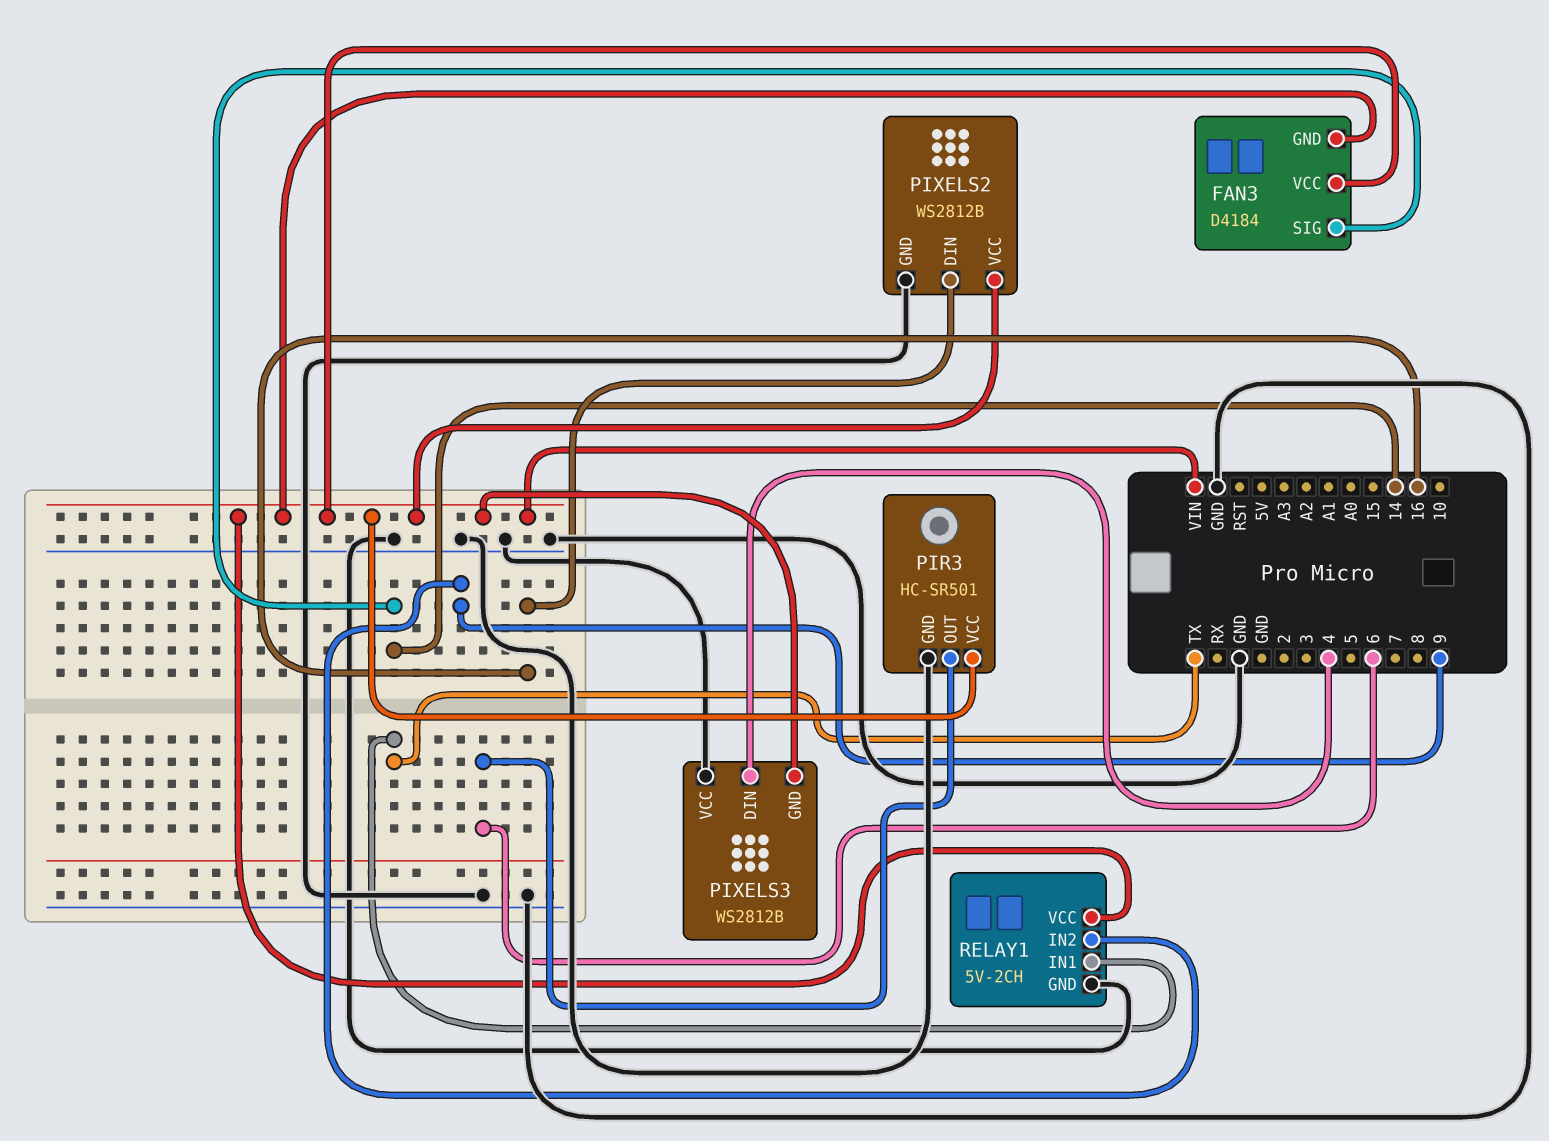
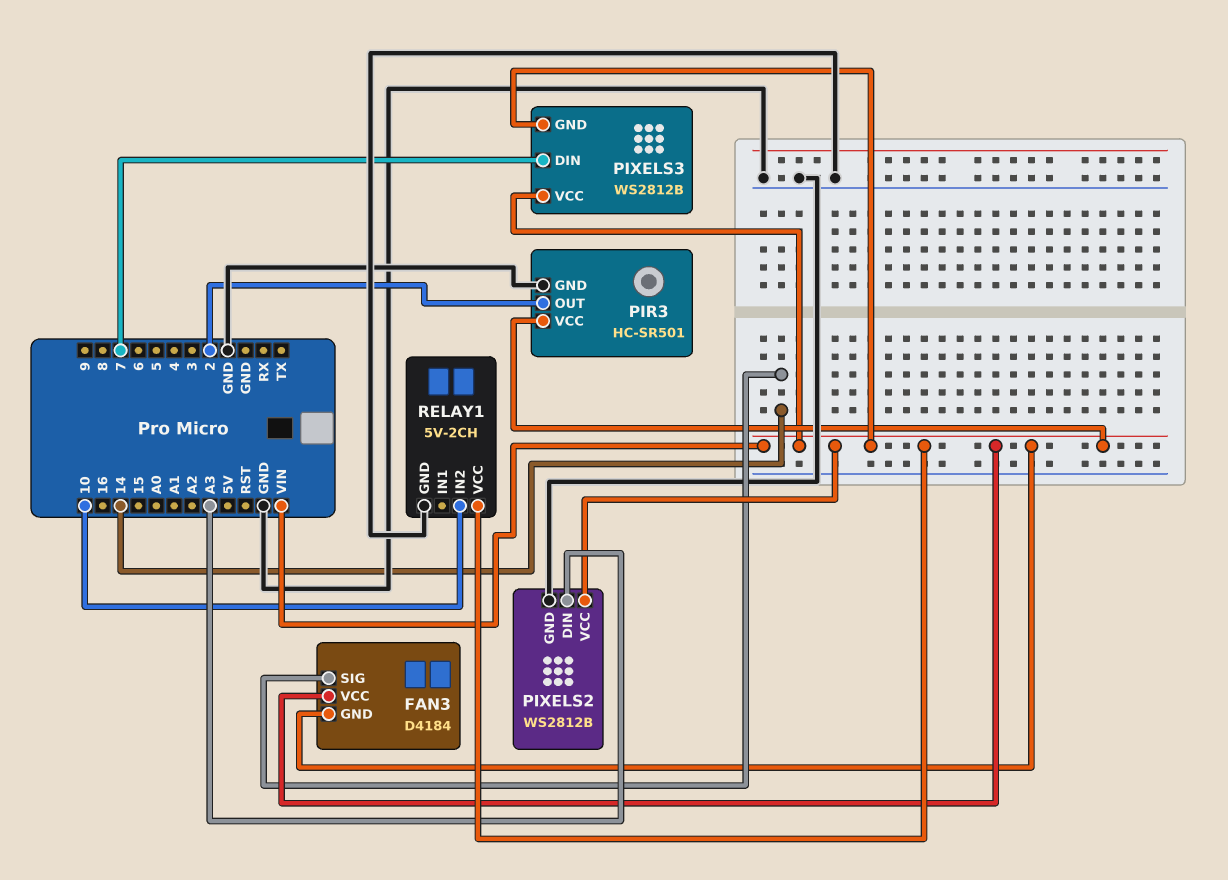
PIR3 pin OUT: 6 -> 2
PIXELS2 pin DIN: 16 -> A3
PIXELS3 pin DIN: 4 -> 7
PIXELS3 pin VCC: GND -> VIN
RELAY1 pin IN1: TX -> none
RELAY1 pin IN2: 9 -> 10

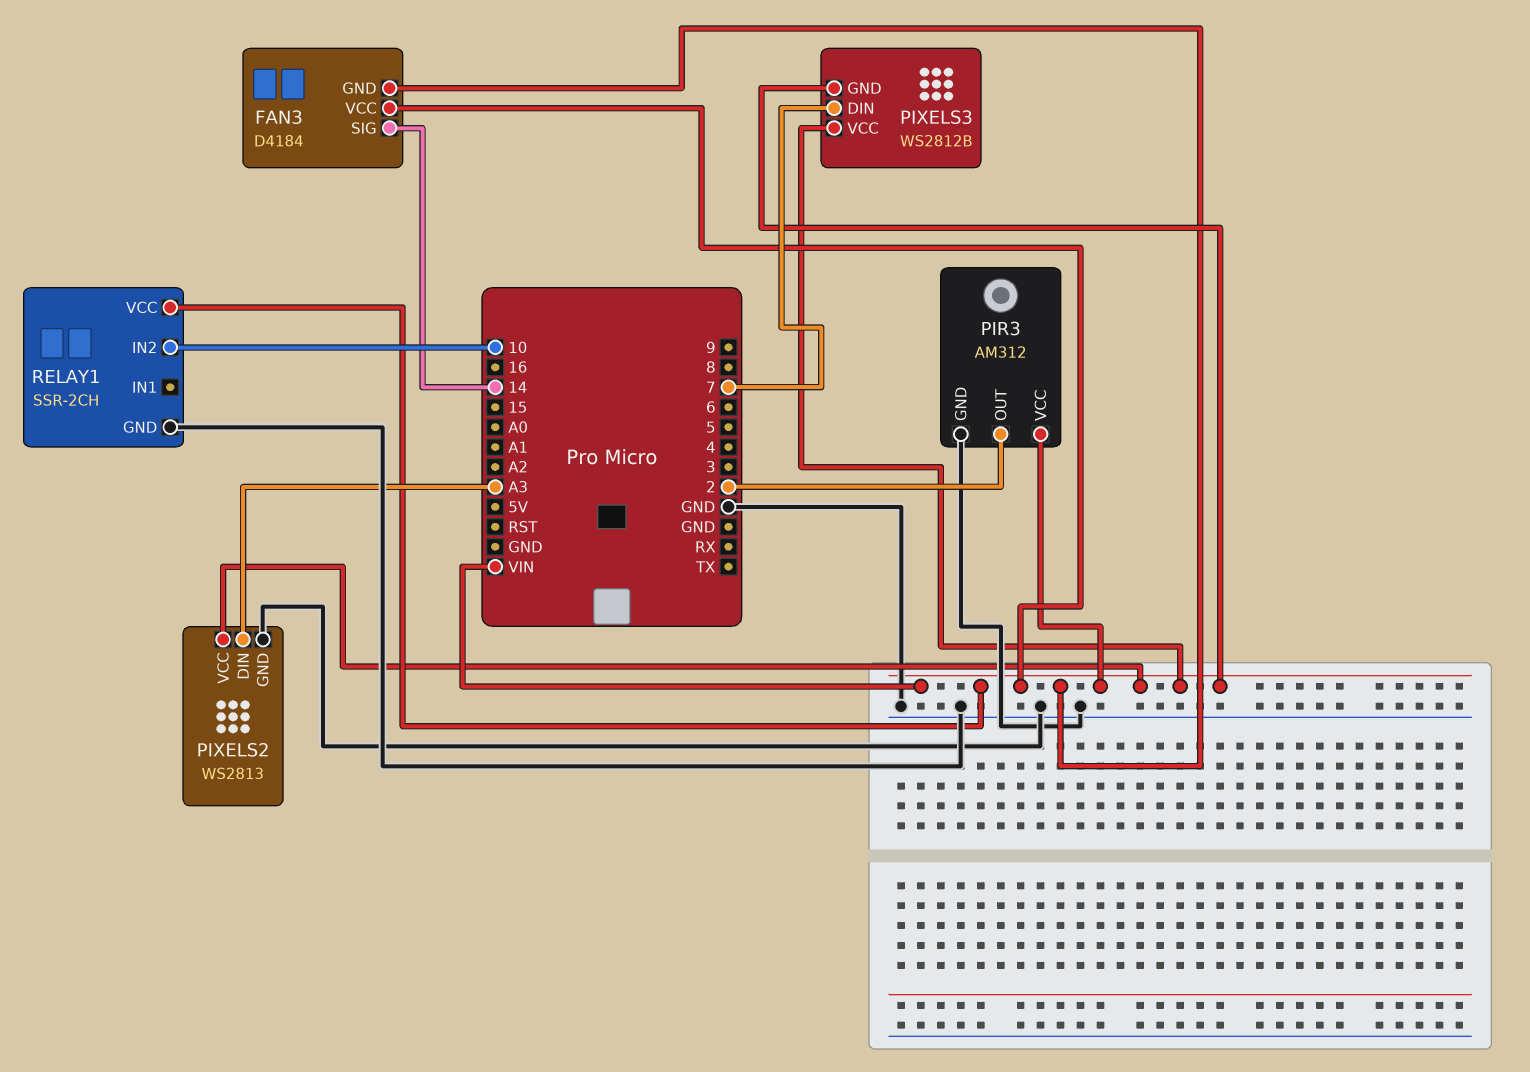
PIR3: HC-SR501 -> AM312
PIXELS2: WS2812B -> WS2813
RELAY1: 5V-2CH -> SSR-2CH

